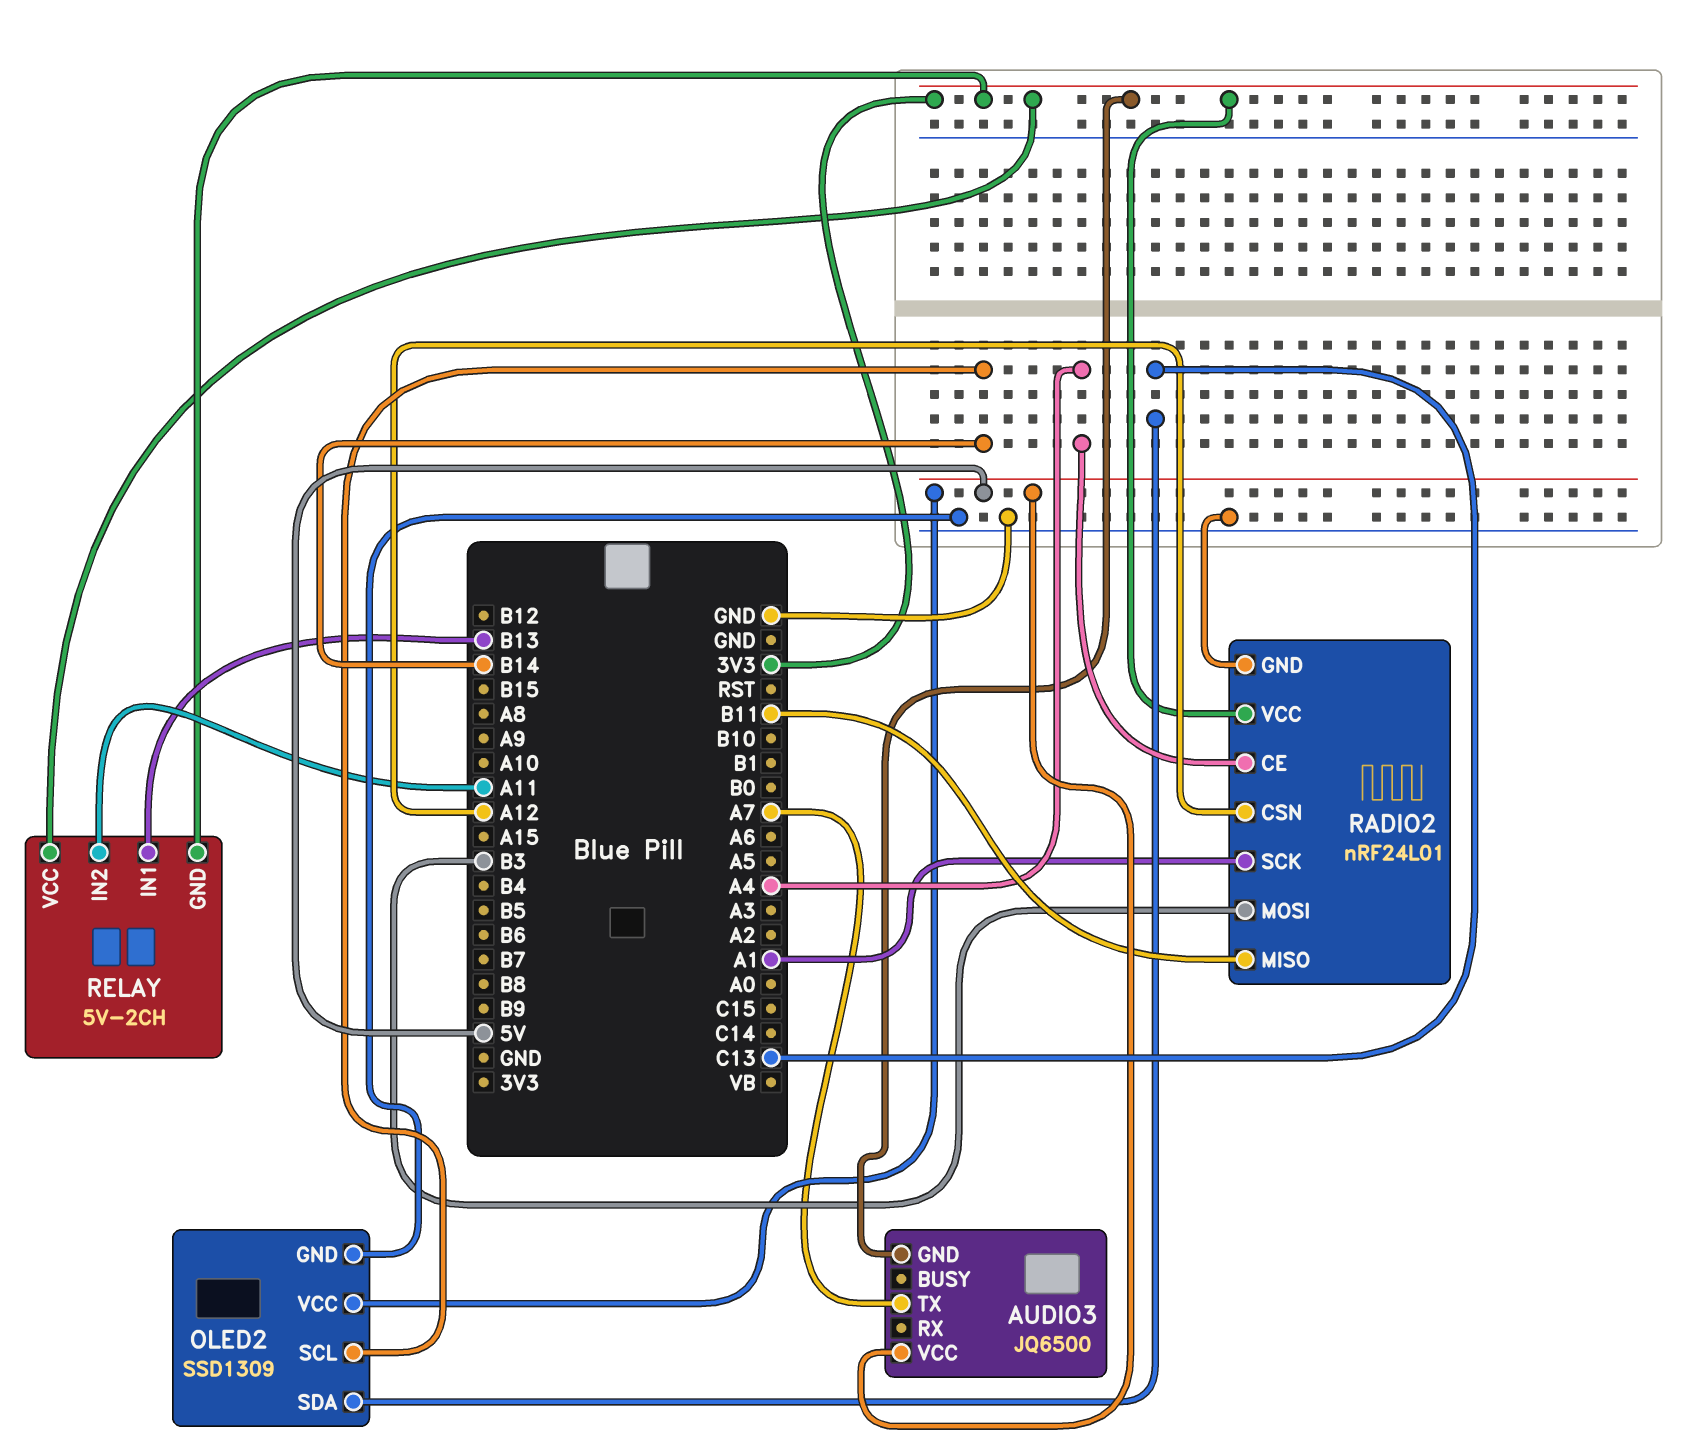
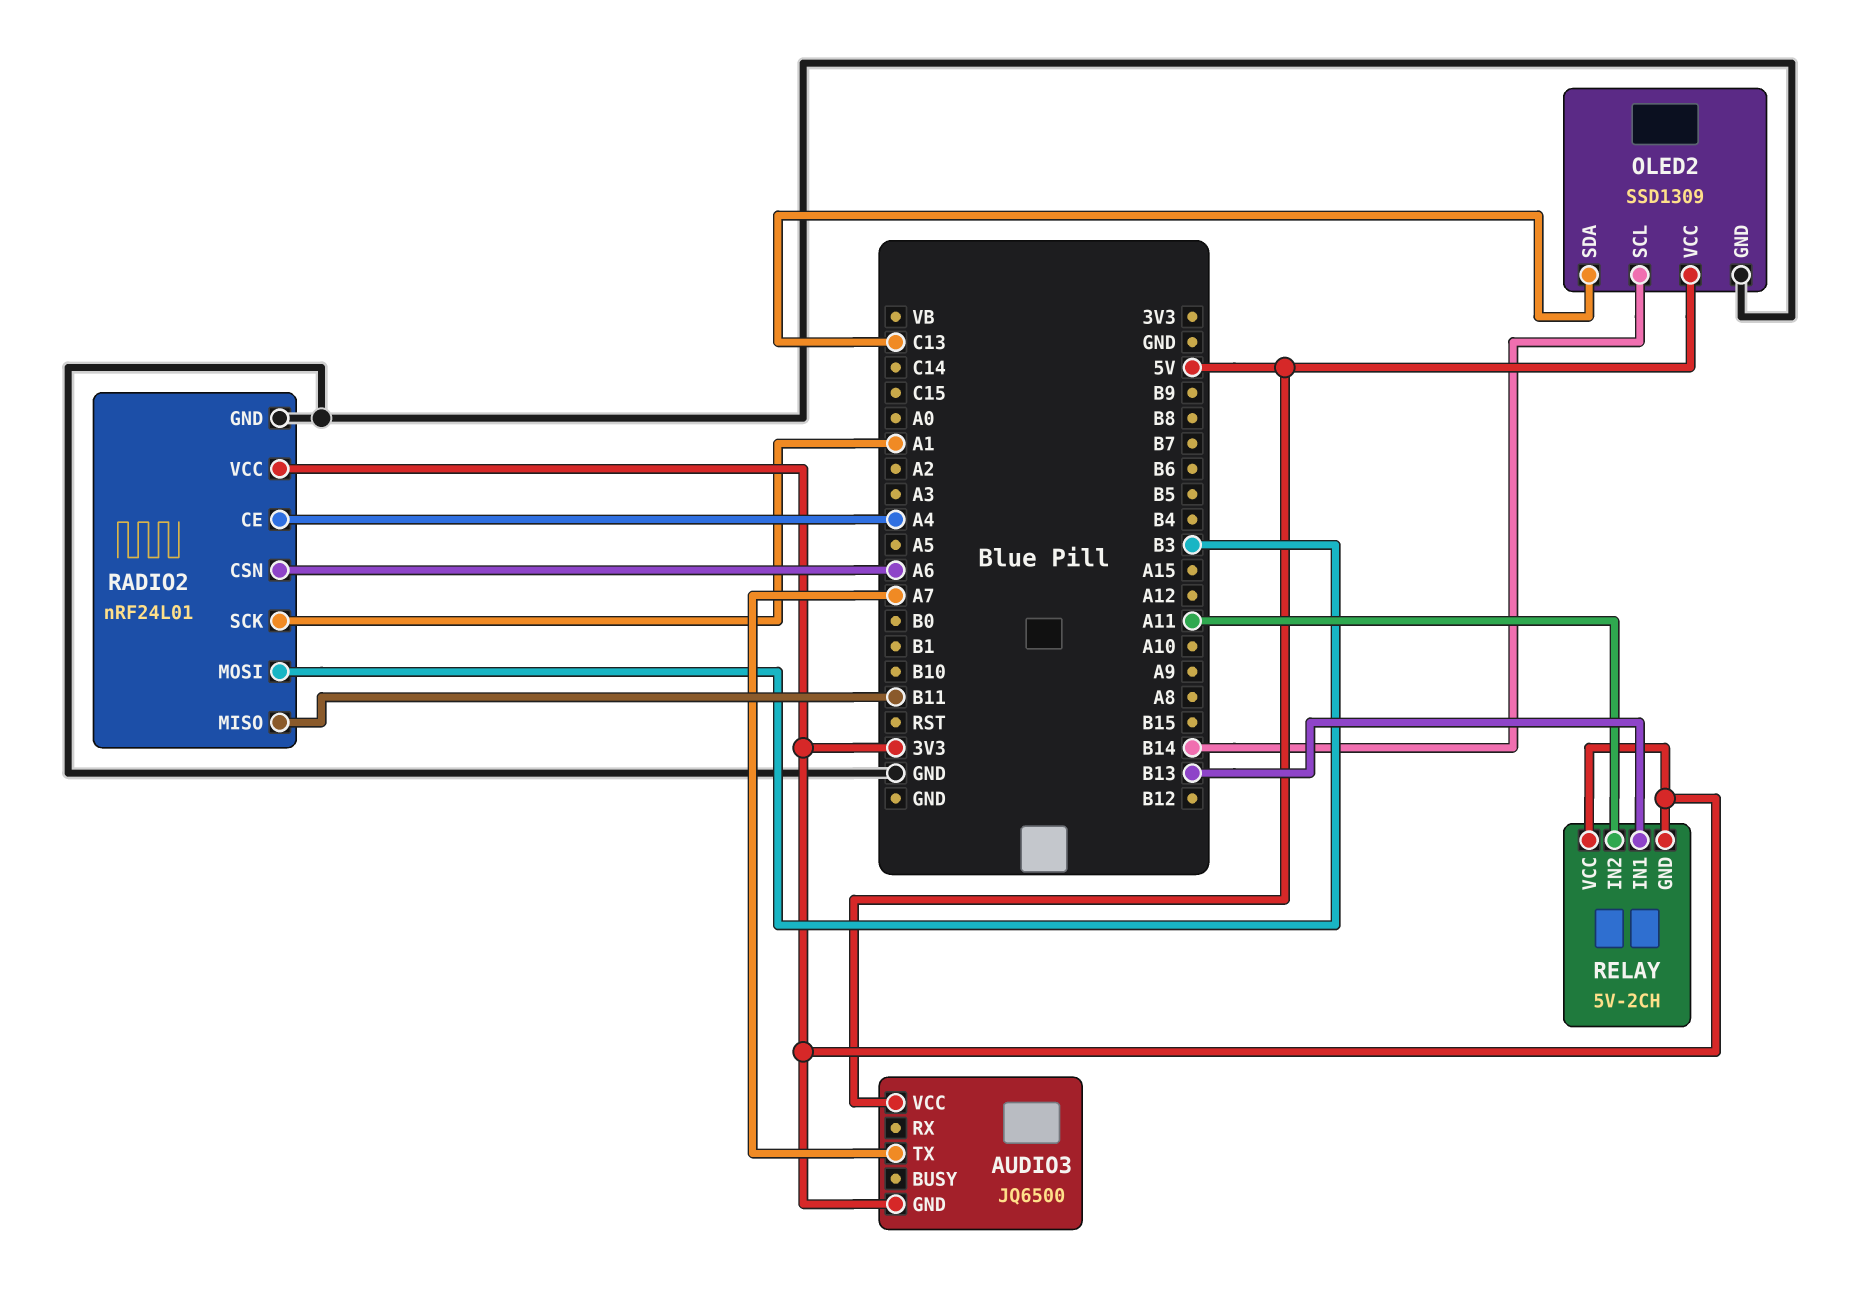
RADIO2 pin CSN: A12 -> A6

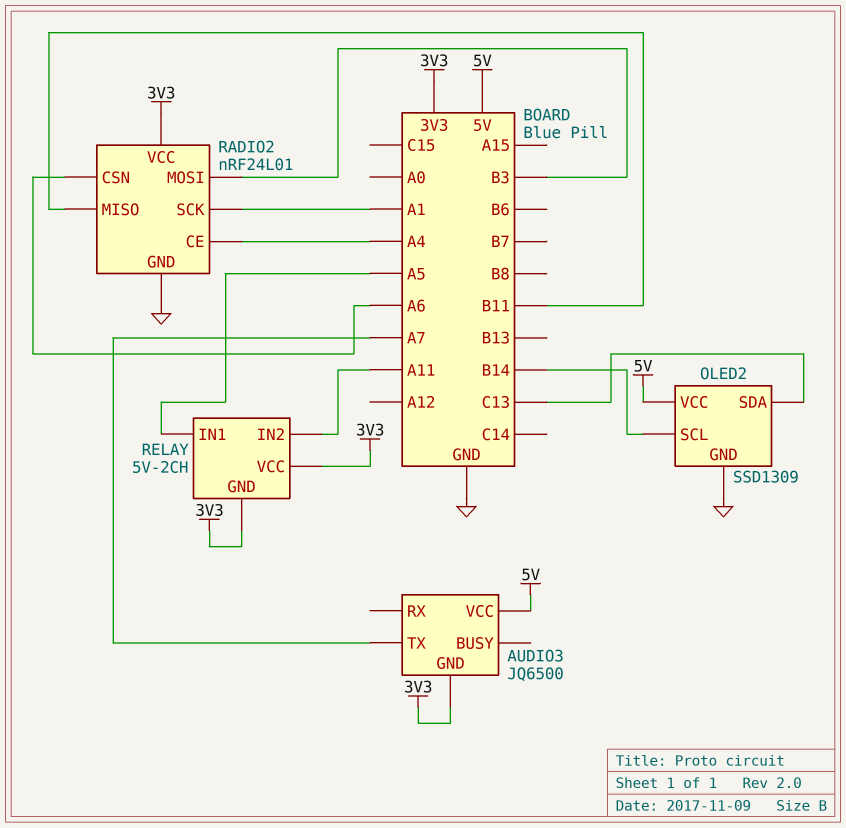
RELAY pin IN1: B13 -> A5

